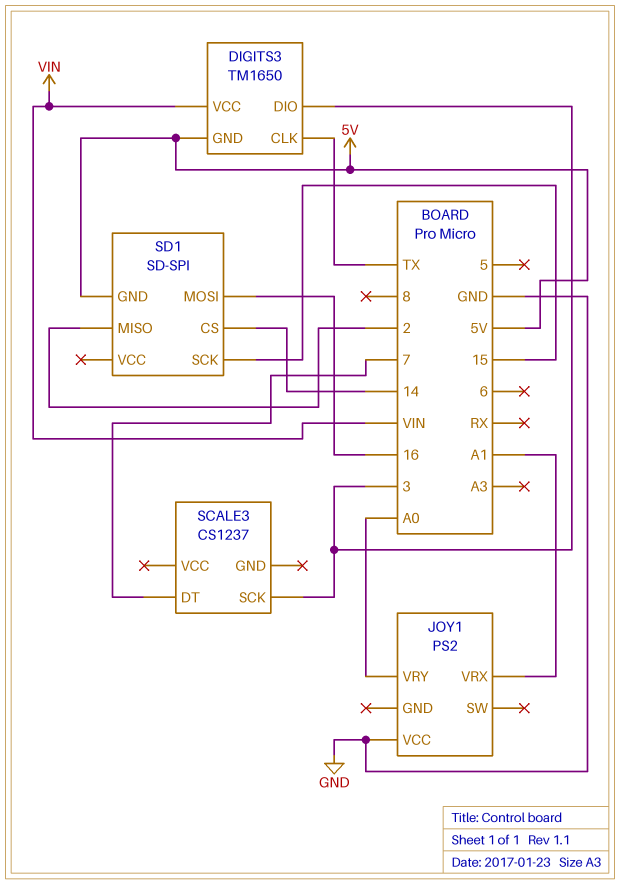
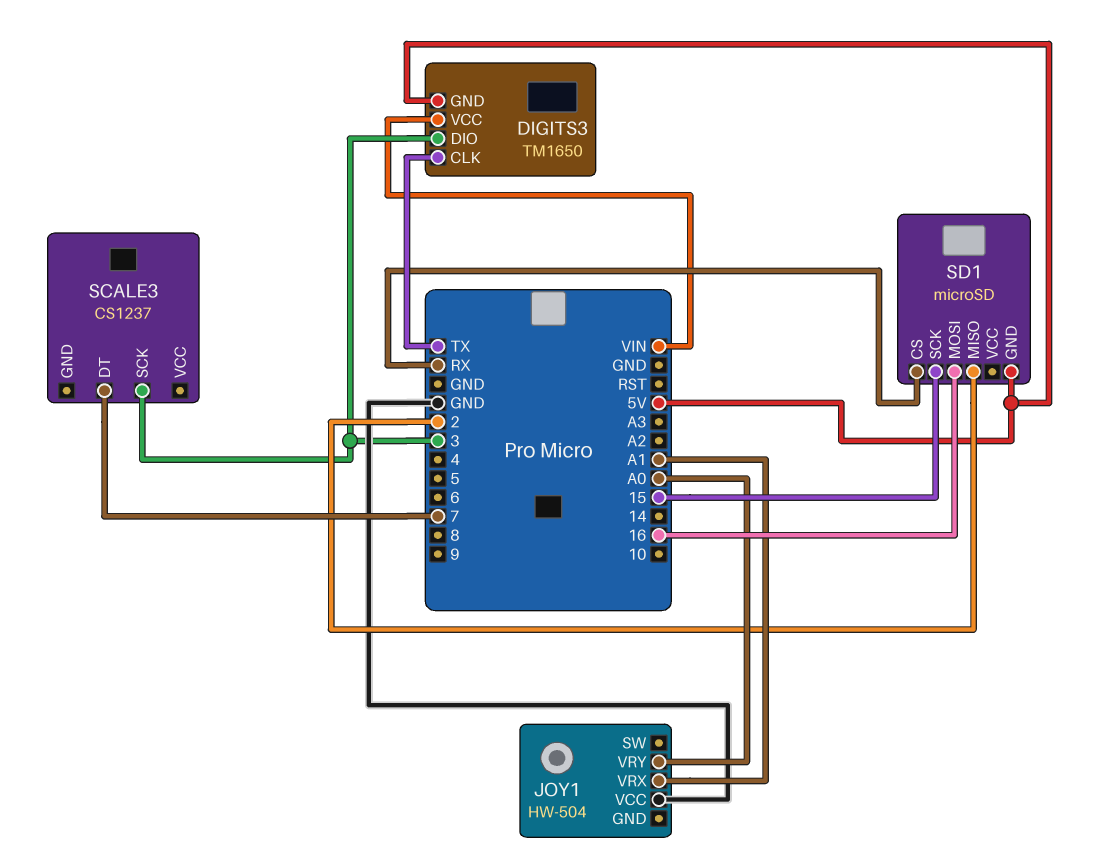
JOY1: PS2 -> HW-504
SD1: SD-SPI -> microSD
SD1 pin CS: 14 -> RX

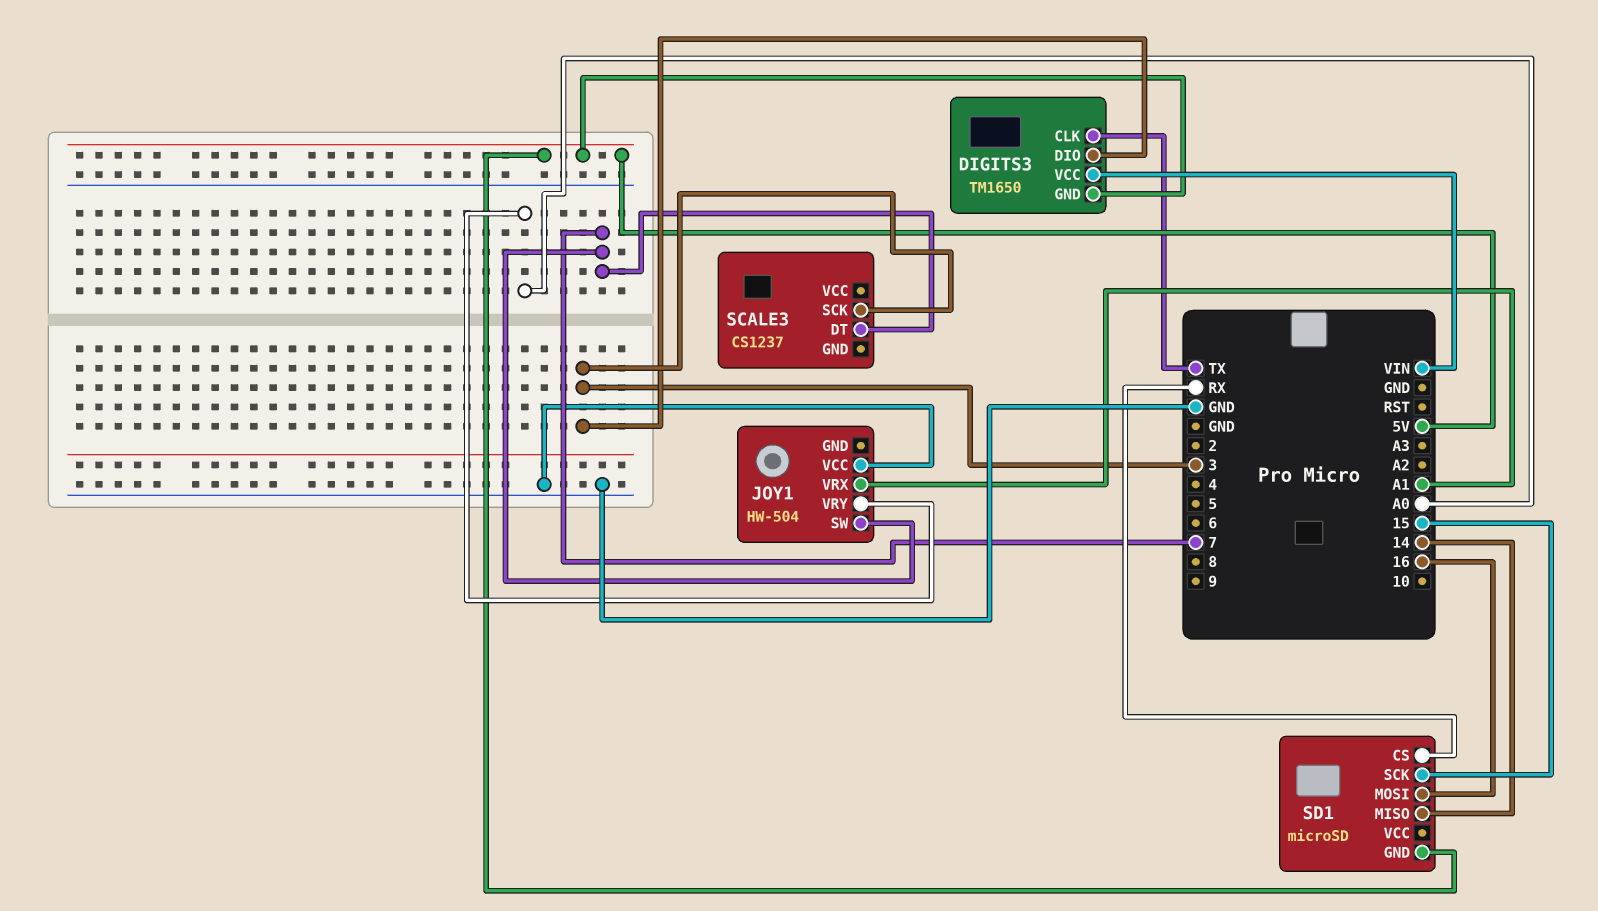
JOY1 pin SW: none -> 7
SD1 pin MISO: 2 -> 14

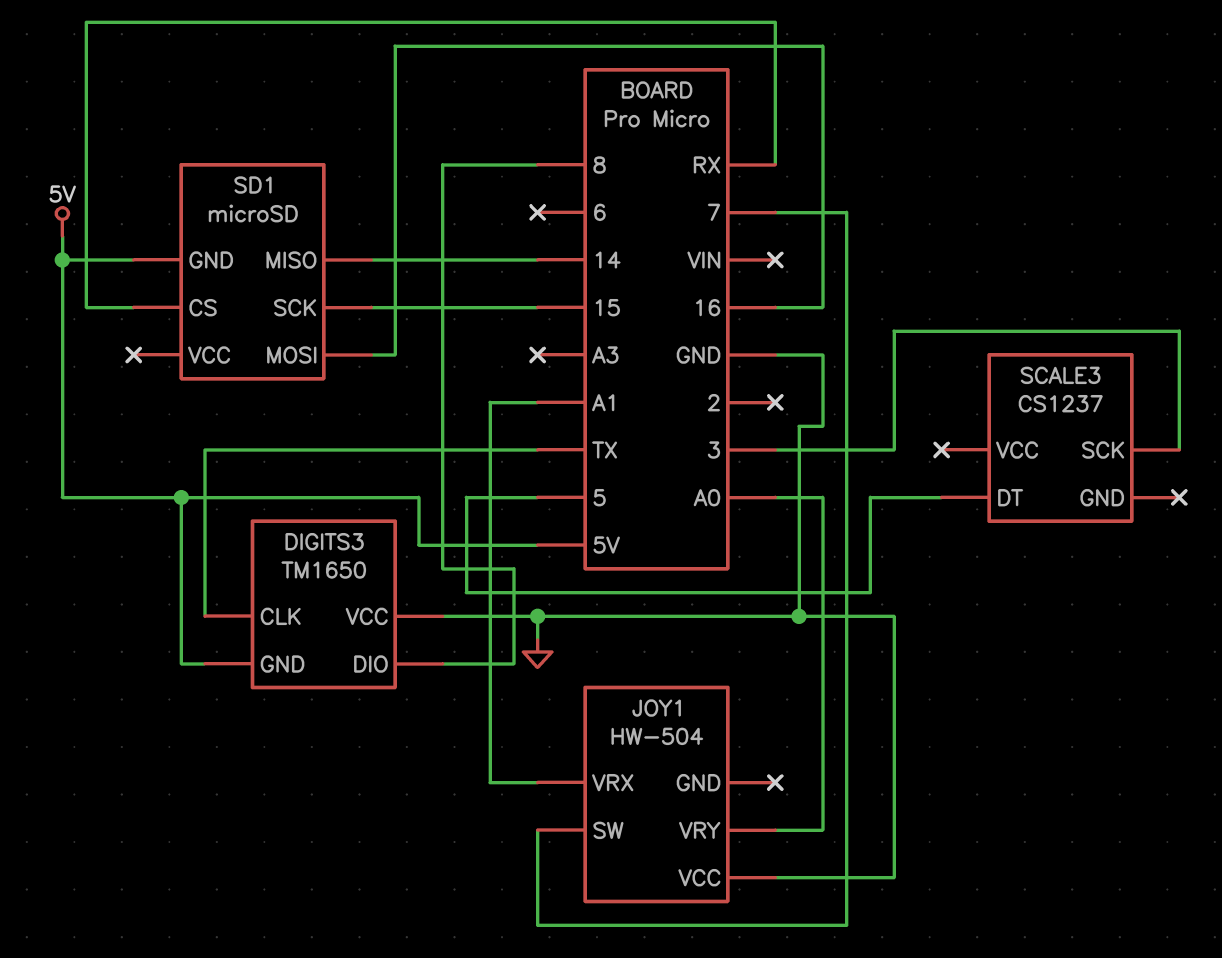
DIGITS3 pin DIO: 3 -> 8
DIGITS3 pin VCC: VIN -> GND
SCALE3 pin DT: 7 -> 5

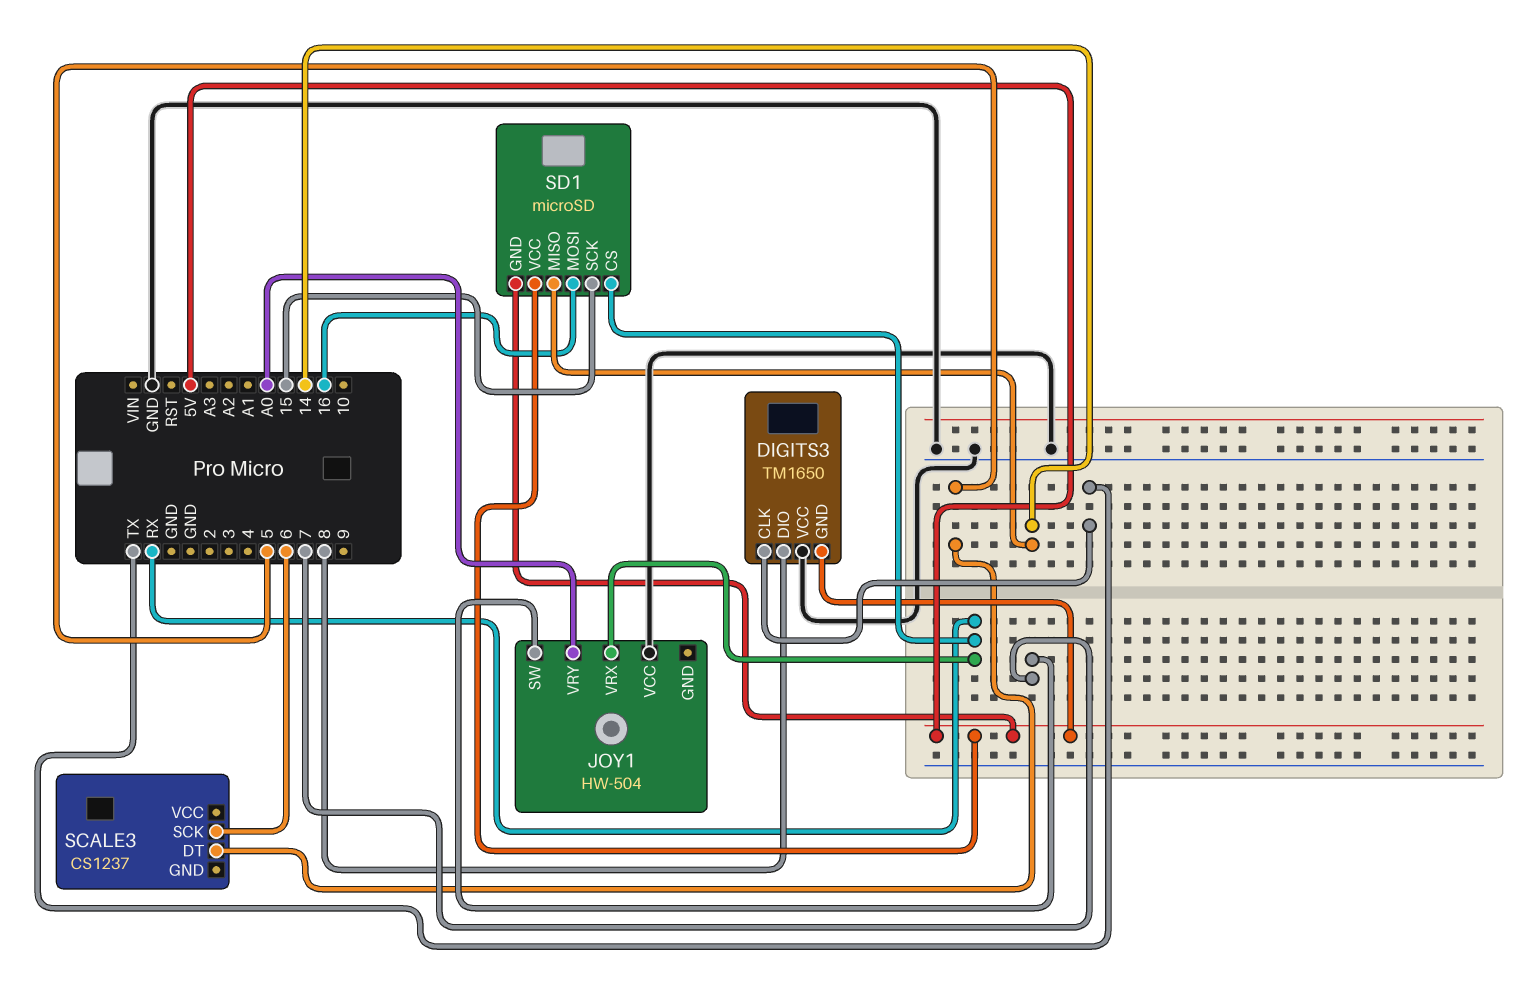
JOY1 pin VRX: A1 -> RX
SCALE3 pin SCK: 3 -> 6
SD1 pin VCC: none -> 5V

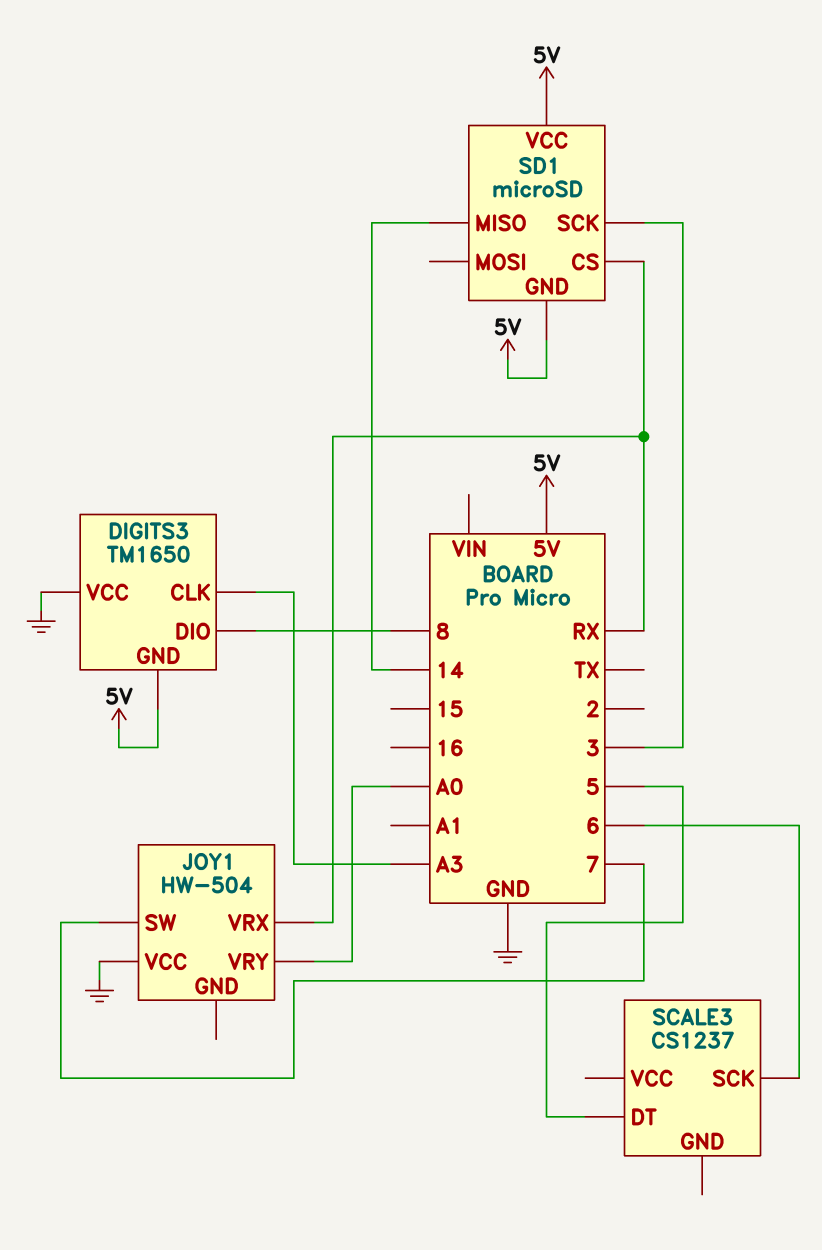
DIGITS3 pin CLK: TX -> A3
SD1 pin MOSI: 16 -> none
SD1 pin SCK: 15 -> 3

